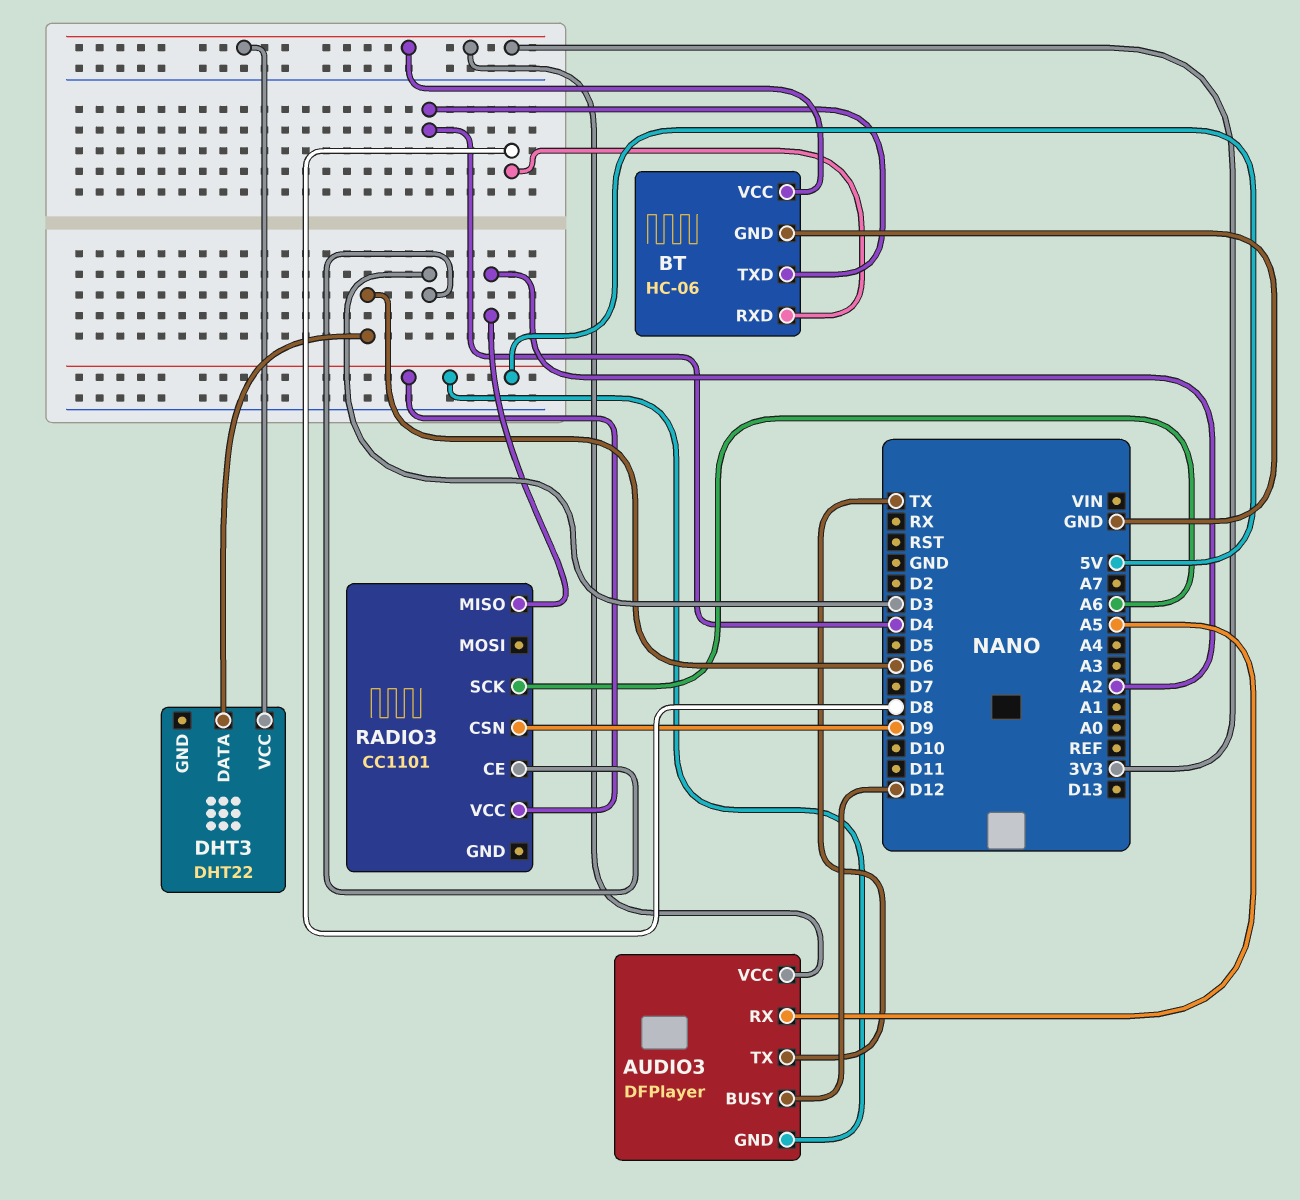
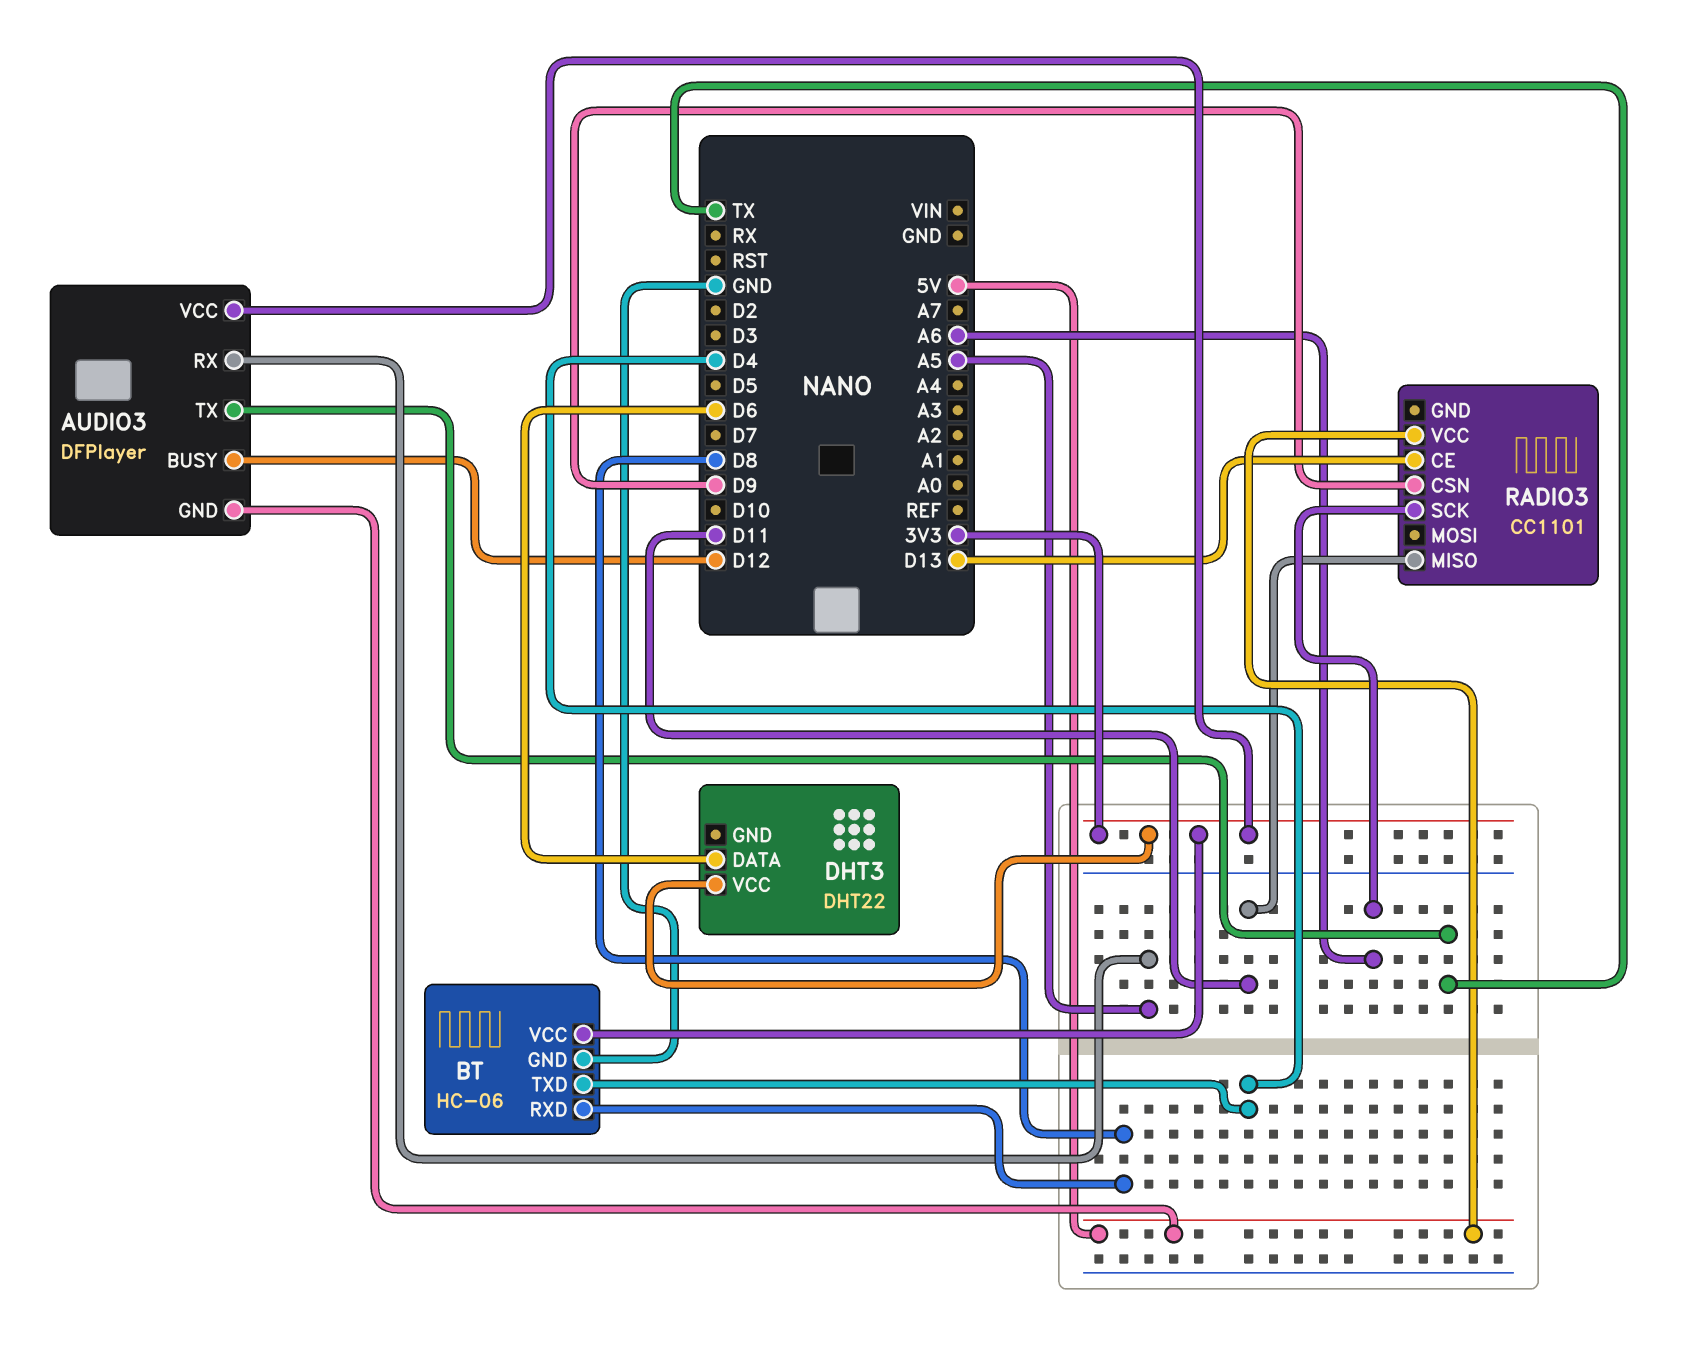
RADIO3 pin CE: D3 -> D13
RADIO3 pin MISO: A2 -> D11

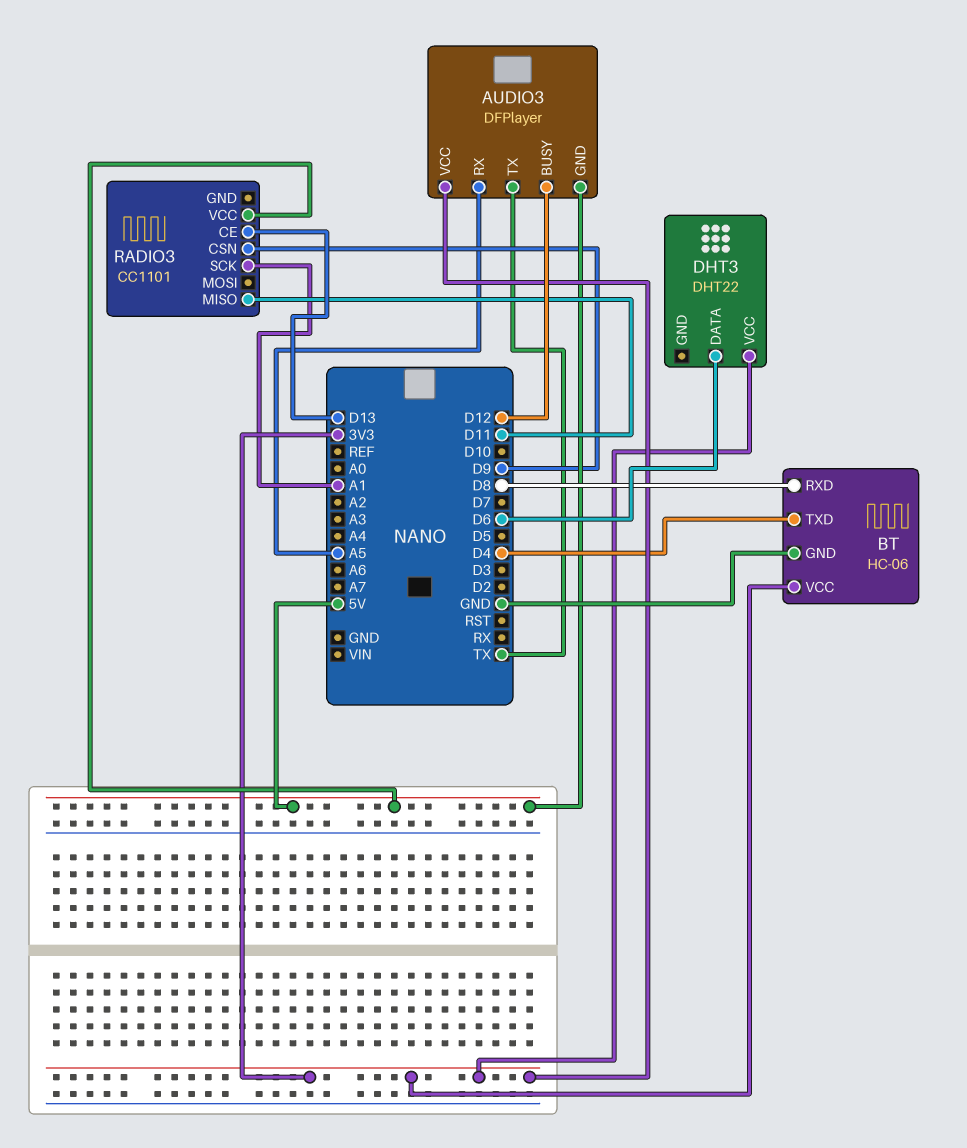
RADIO3 pin SCK: A6 -> A1

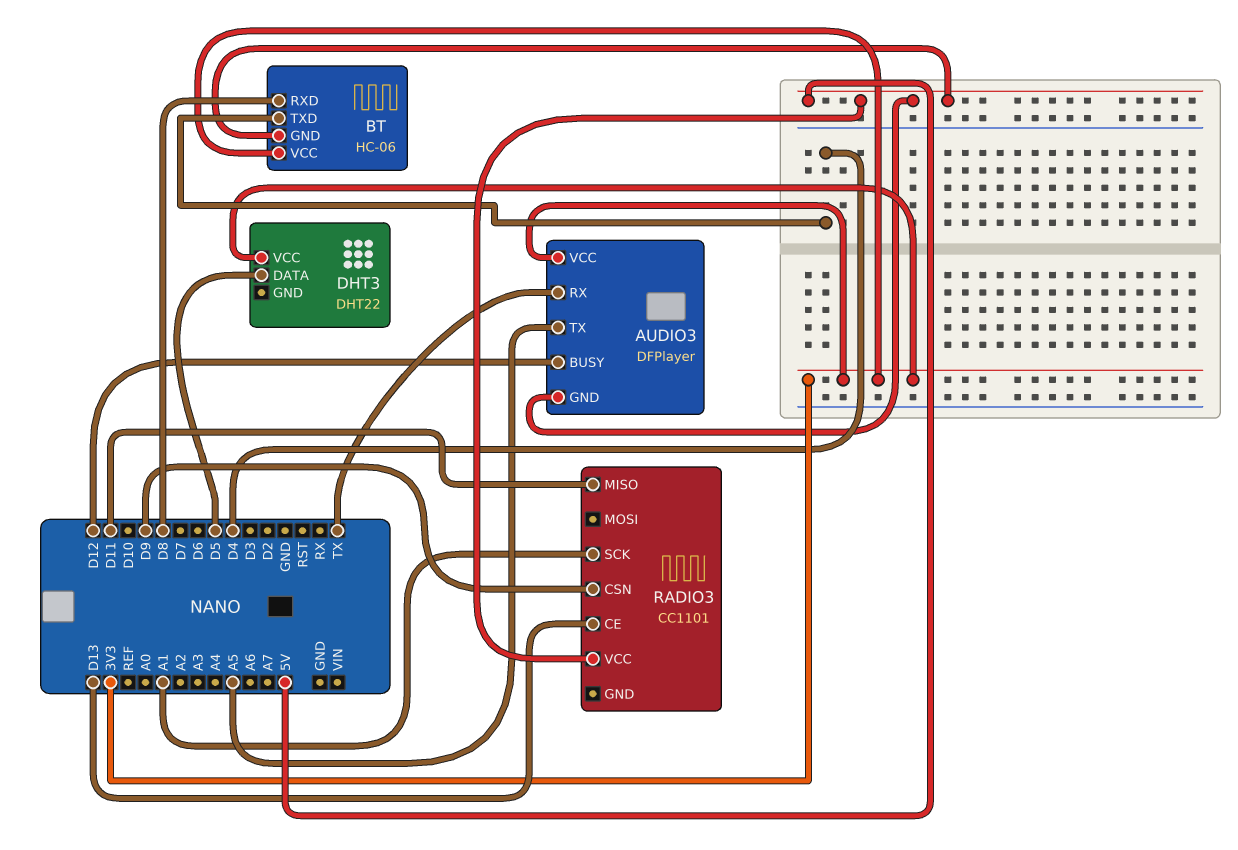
AUDIO3 pin RX: A5 -> TX
AUDIO3 pin TX: TX -> A5
BT pin GND: GND -> 5V
DHT3 pin DATA: D6 -> D5

